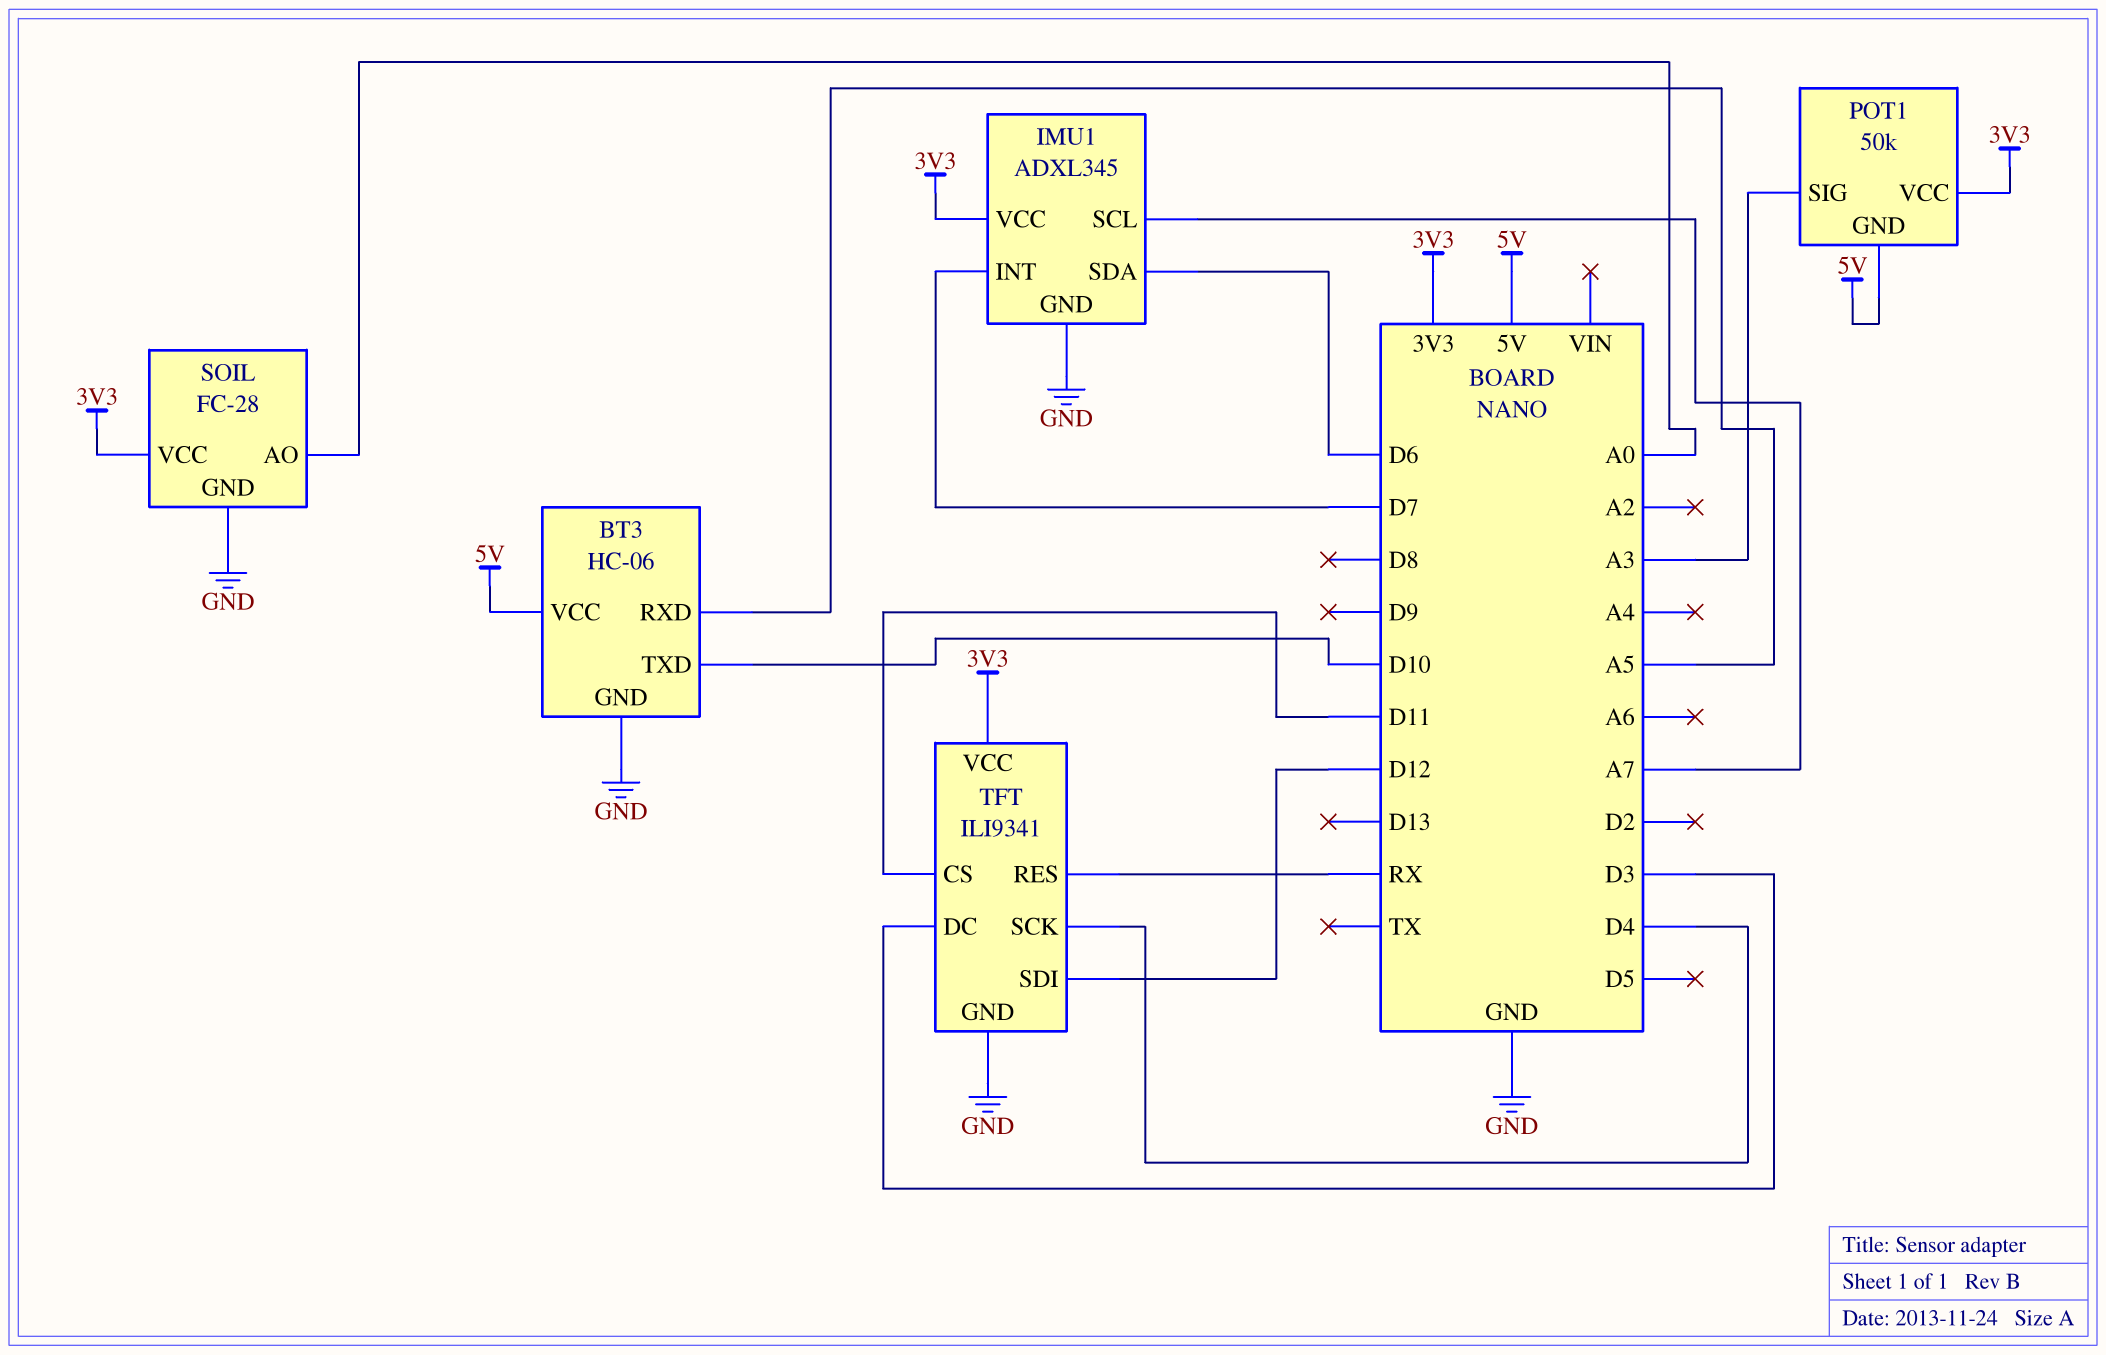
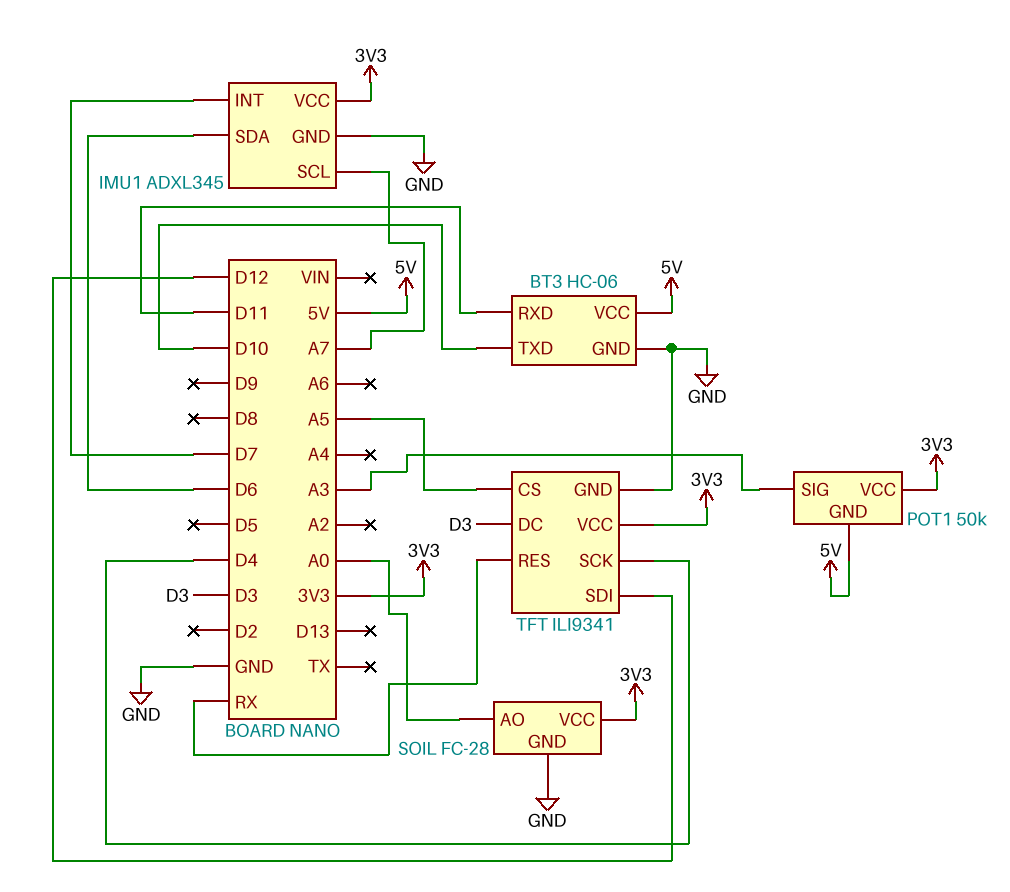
BT3 pin RXD: A5 -> D11
TFT pin CS: D11 -> A5

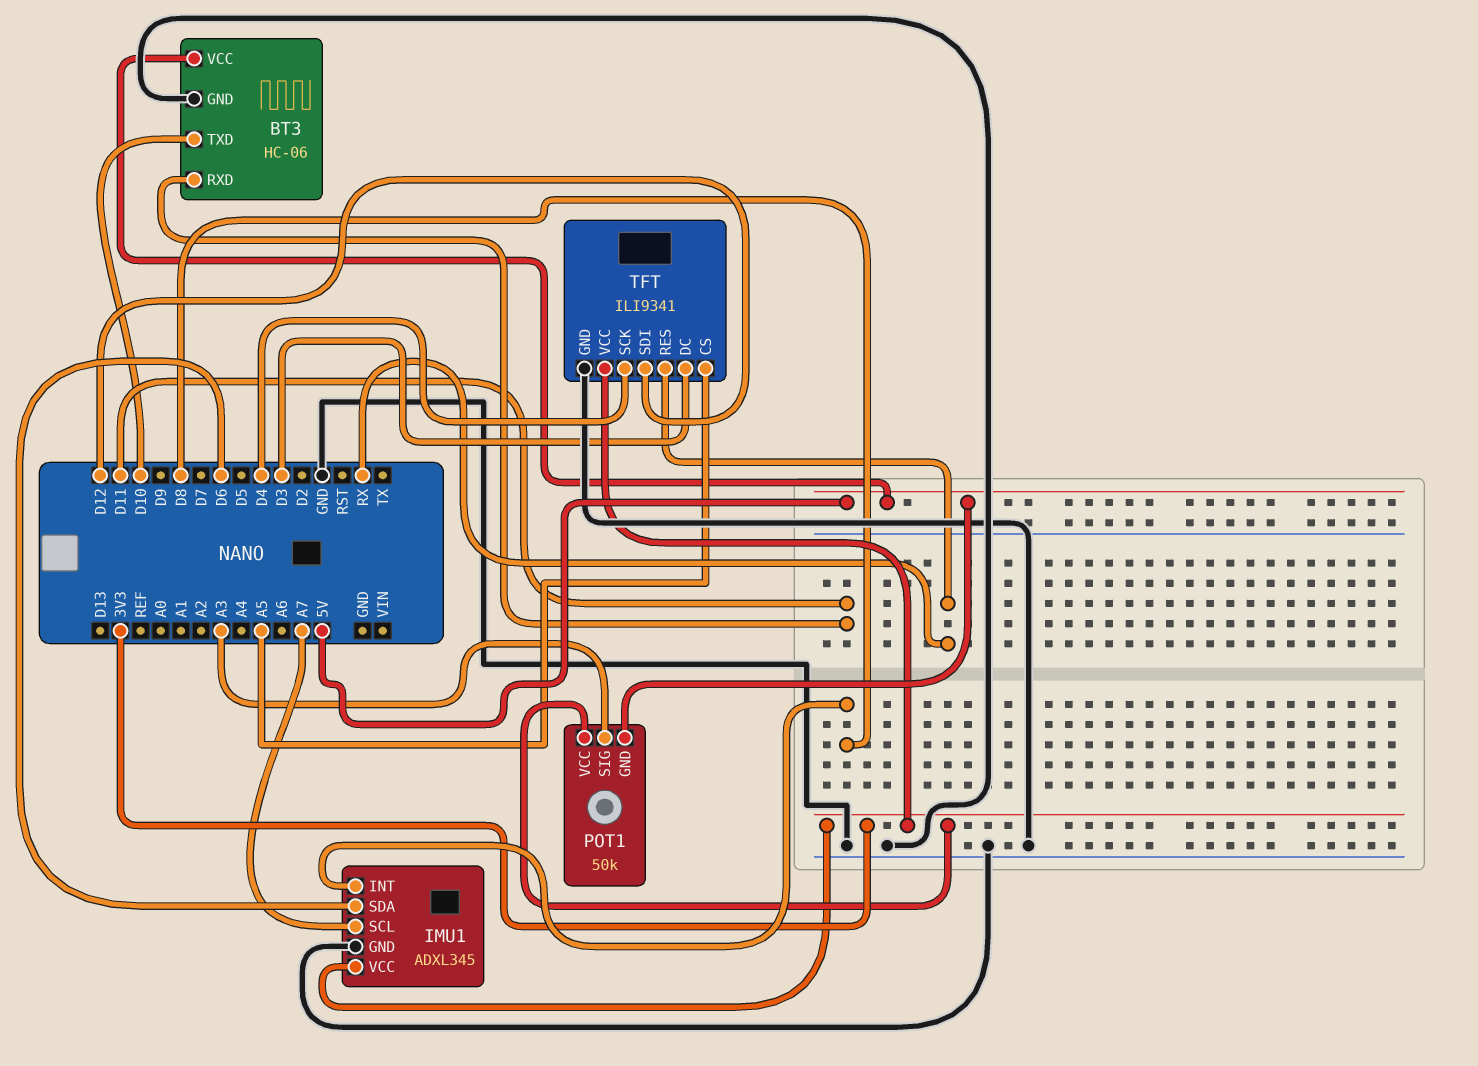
IMU1 pin INT: D7 -> D8
SOIL: FC-28 -> none
SOIL pin AO: A0 -> none
SOIL pin GND: GND -> none
SOIL pin VCC: 3V3 -> none

